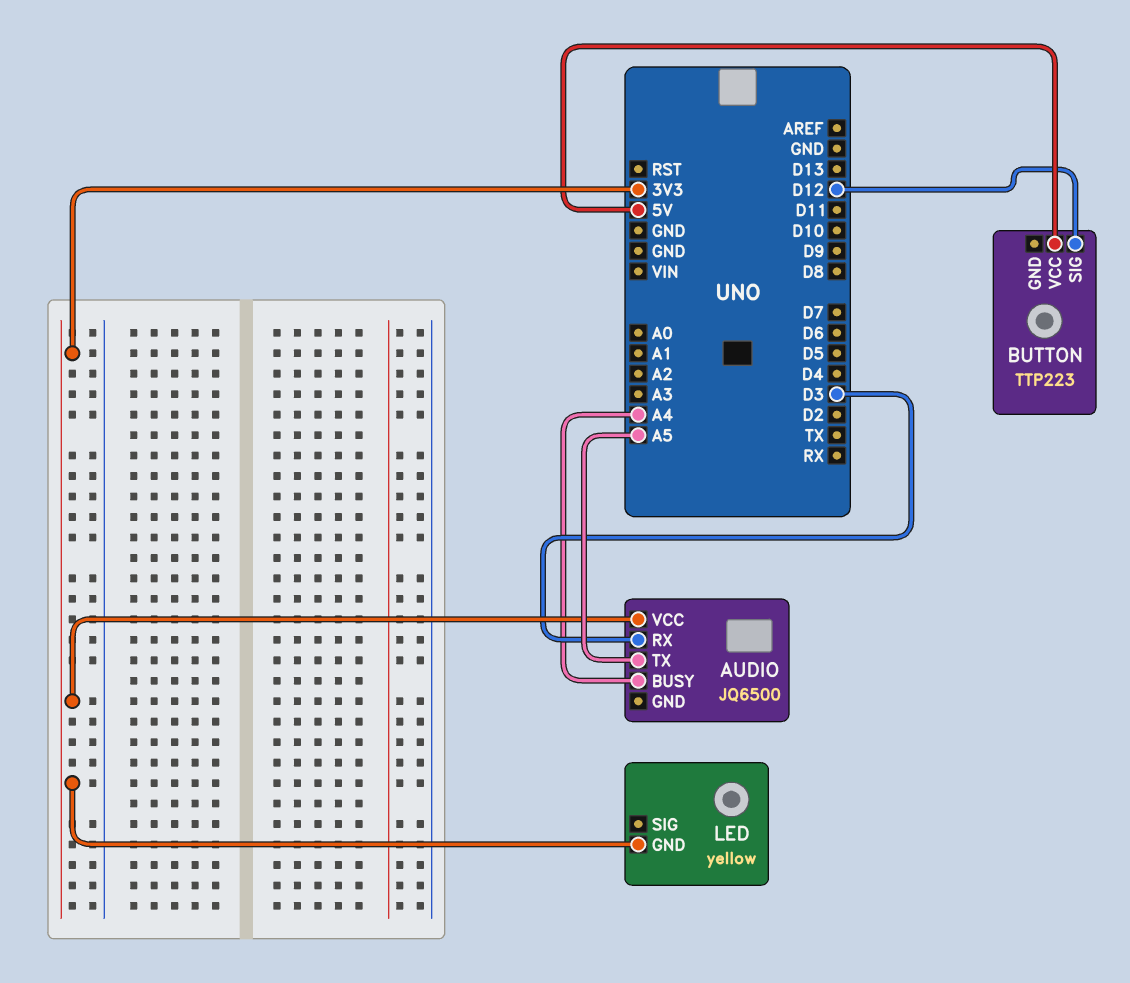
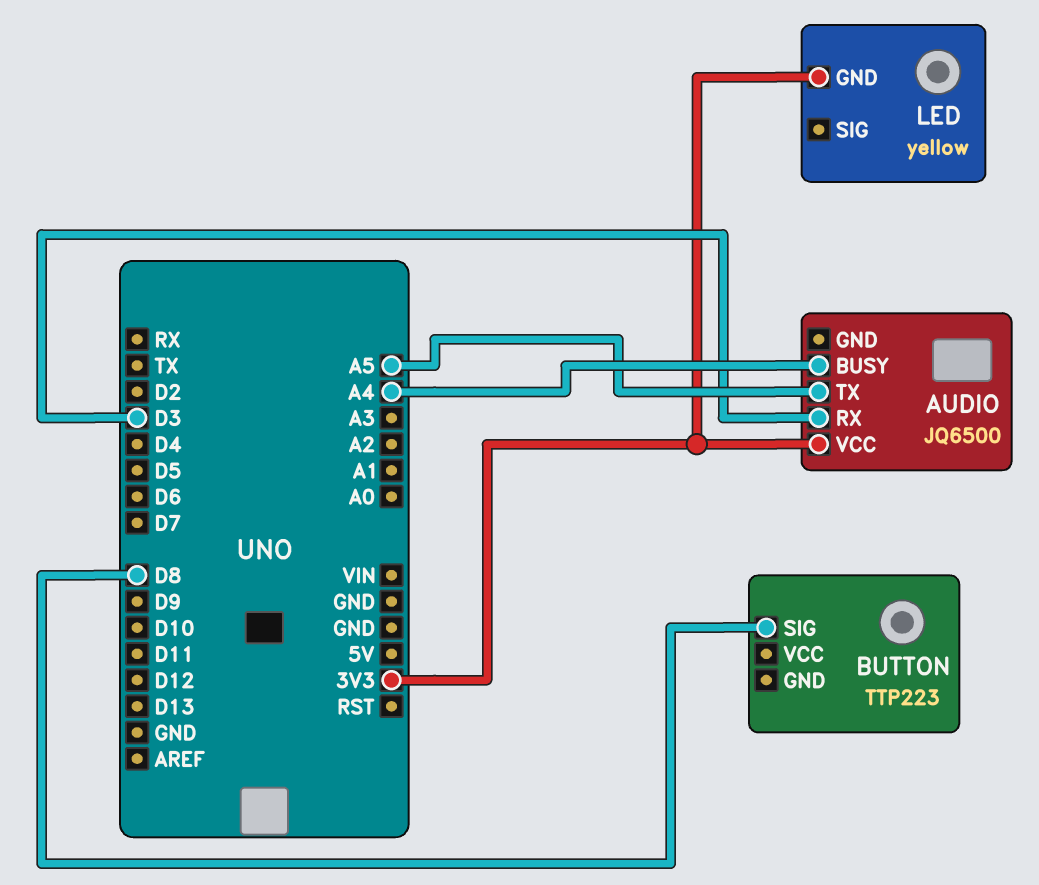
BUTTON pin SIG: D12 -> D8
BUTTON pin VCC: 5V -> none

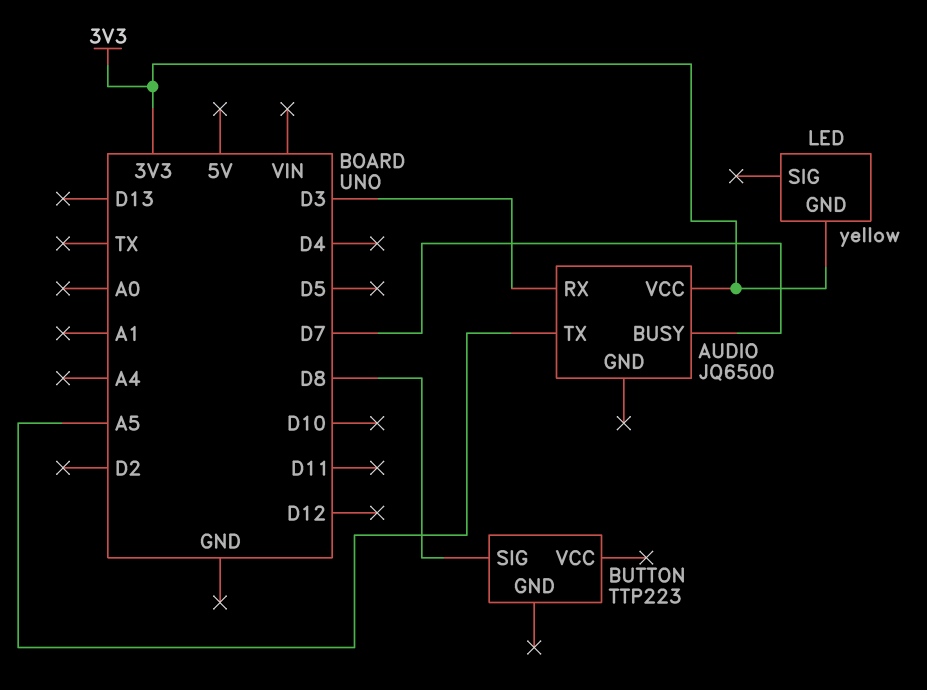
AUDIO pin BUSY: A4 -> D7

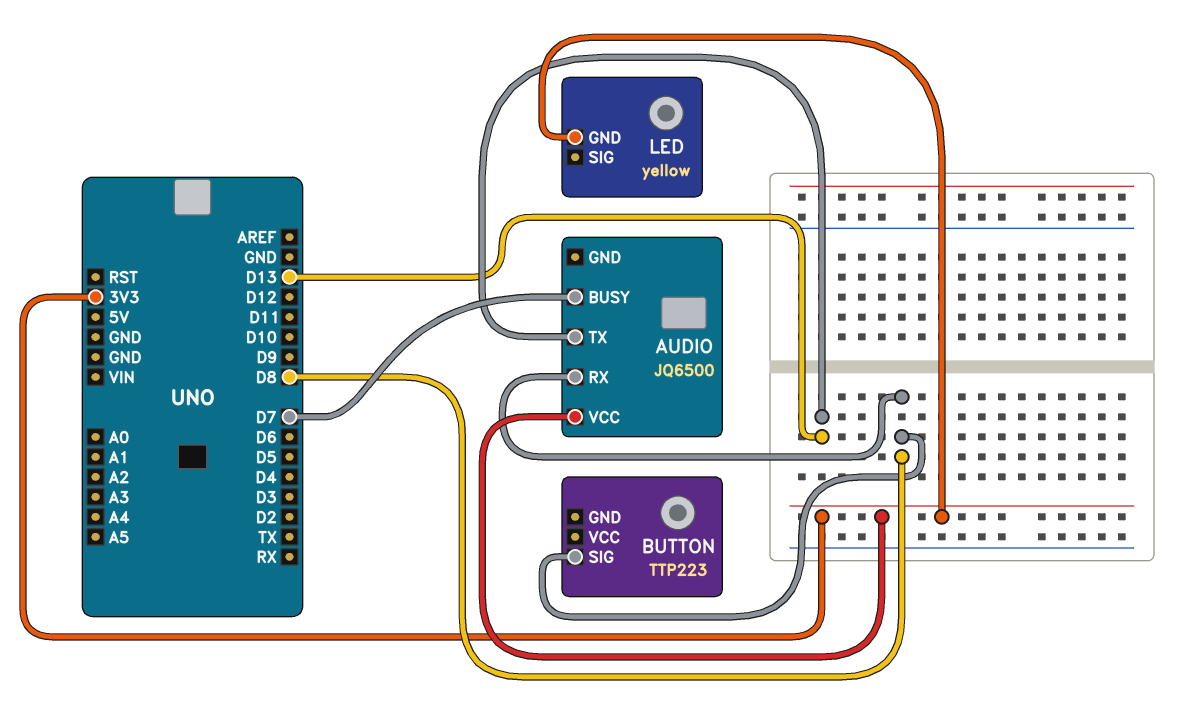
AUDIO pin RX: D3 -> D8
AUDIO pin TX: A5 -> D13

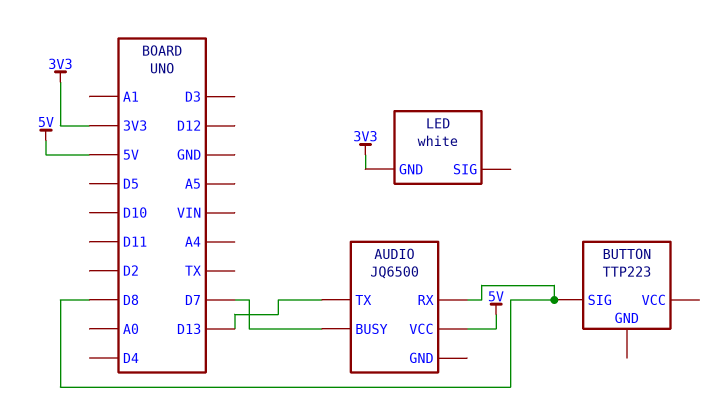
AUDIO pin VCC: 3V3 -> 5V
LED: yellow -> white

